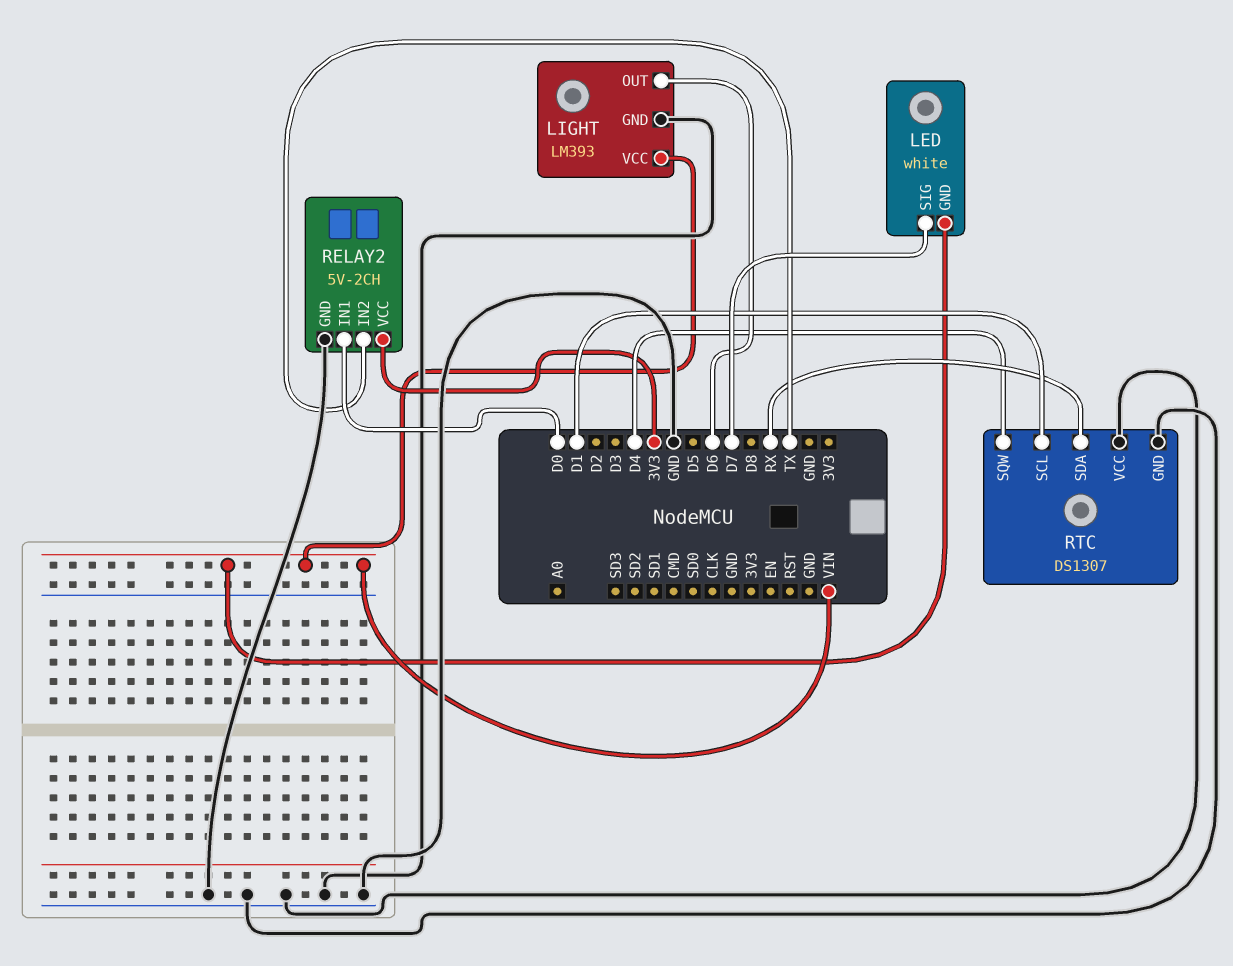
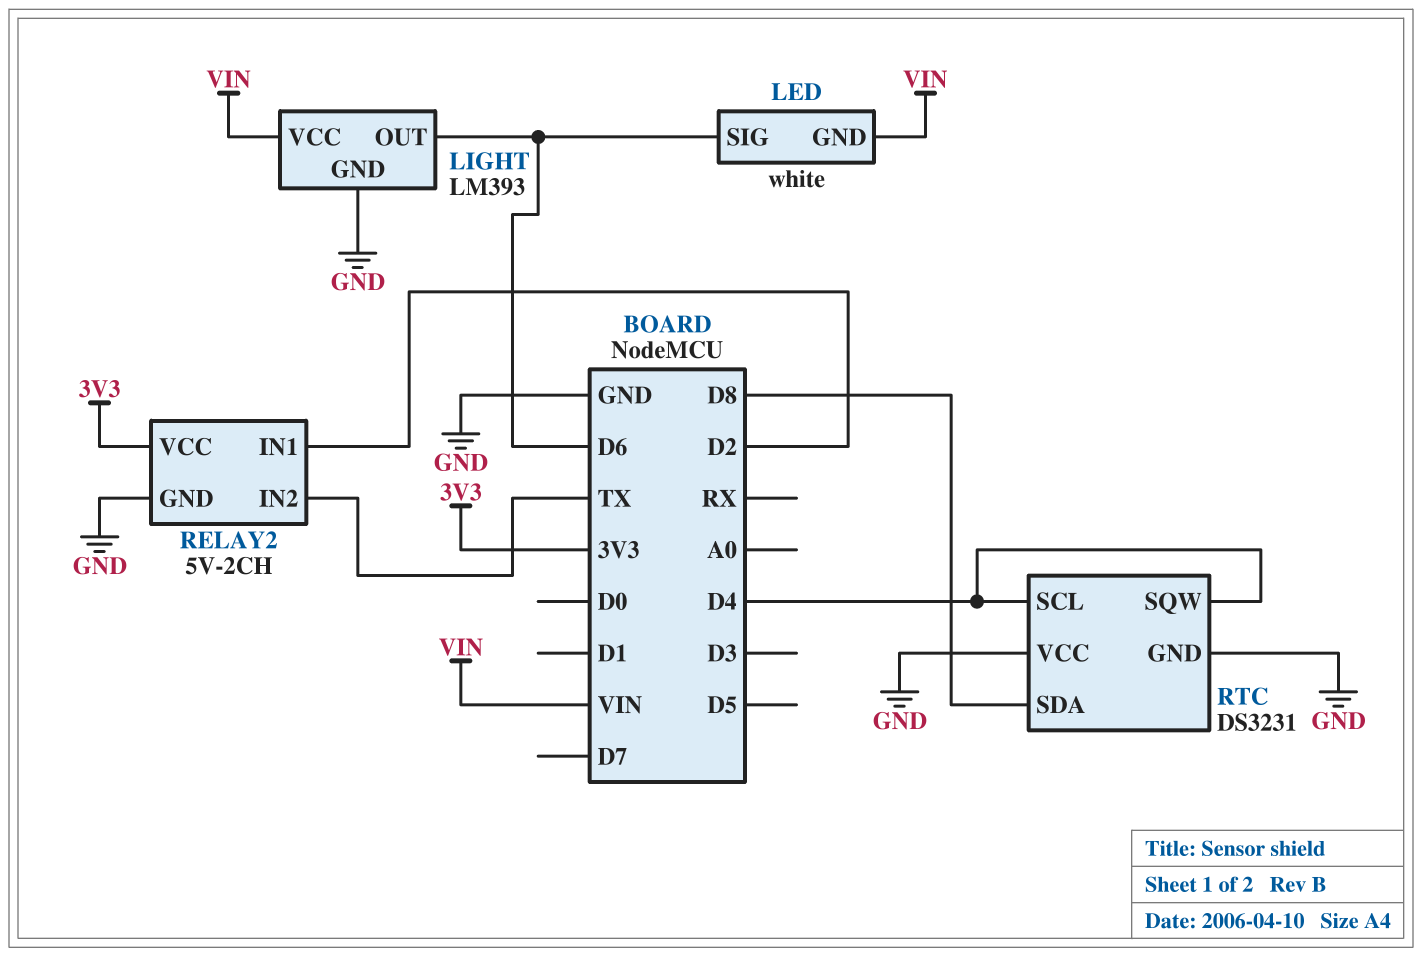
LED pin SIG: D7 -> D6
RELAY2 pin IN1: D0 -> D2
RTC: DS1307 -> DS3231
RTC pin SCL: D1 -> D4
RTC pin SDA: RX -> D8

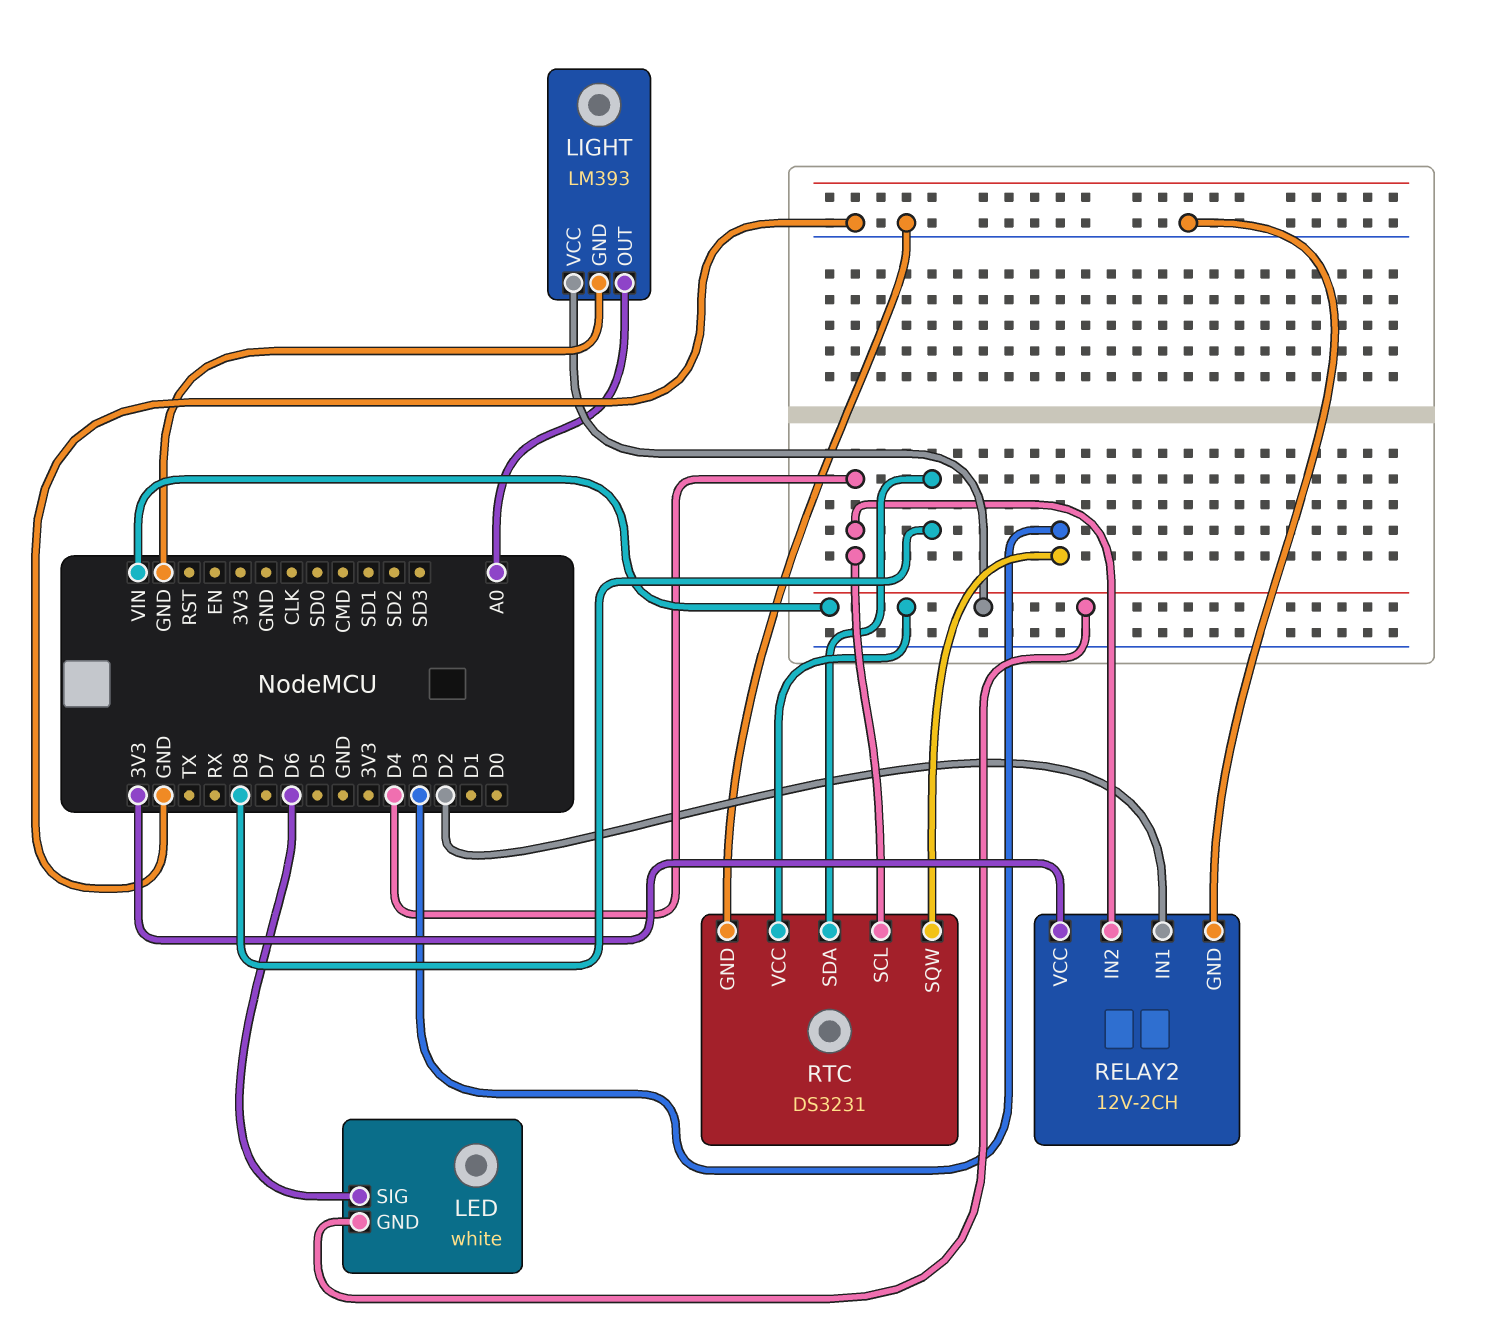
LIGHT pin OUT: D6 -> A0
RELAY2: 5V-2CH -> 12V-2CH
RELAY2 pin IN2: TX -> D4
RTC pin SQW: D4 -> D3
RTC pin VCC: GND -> VIN

